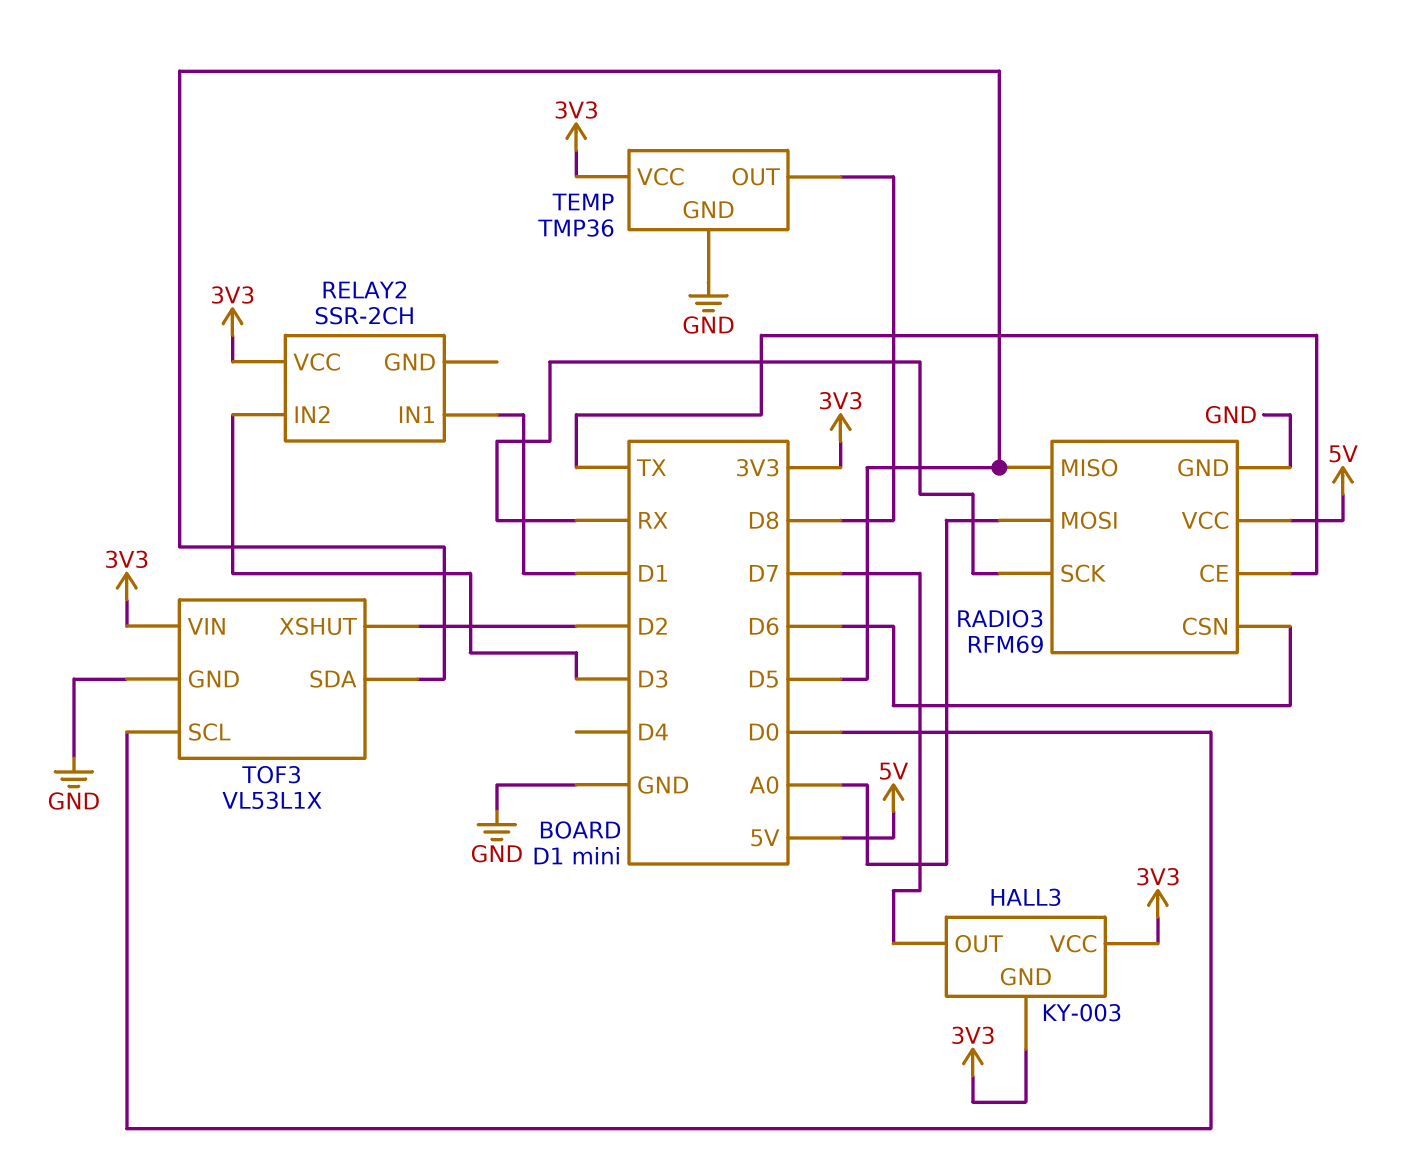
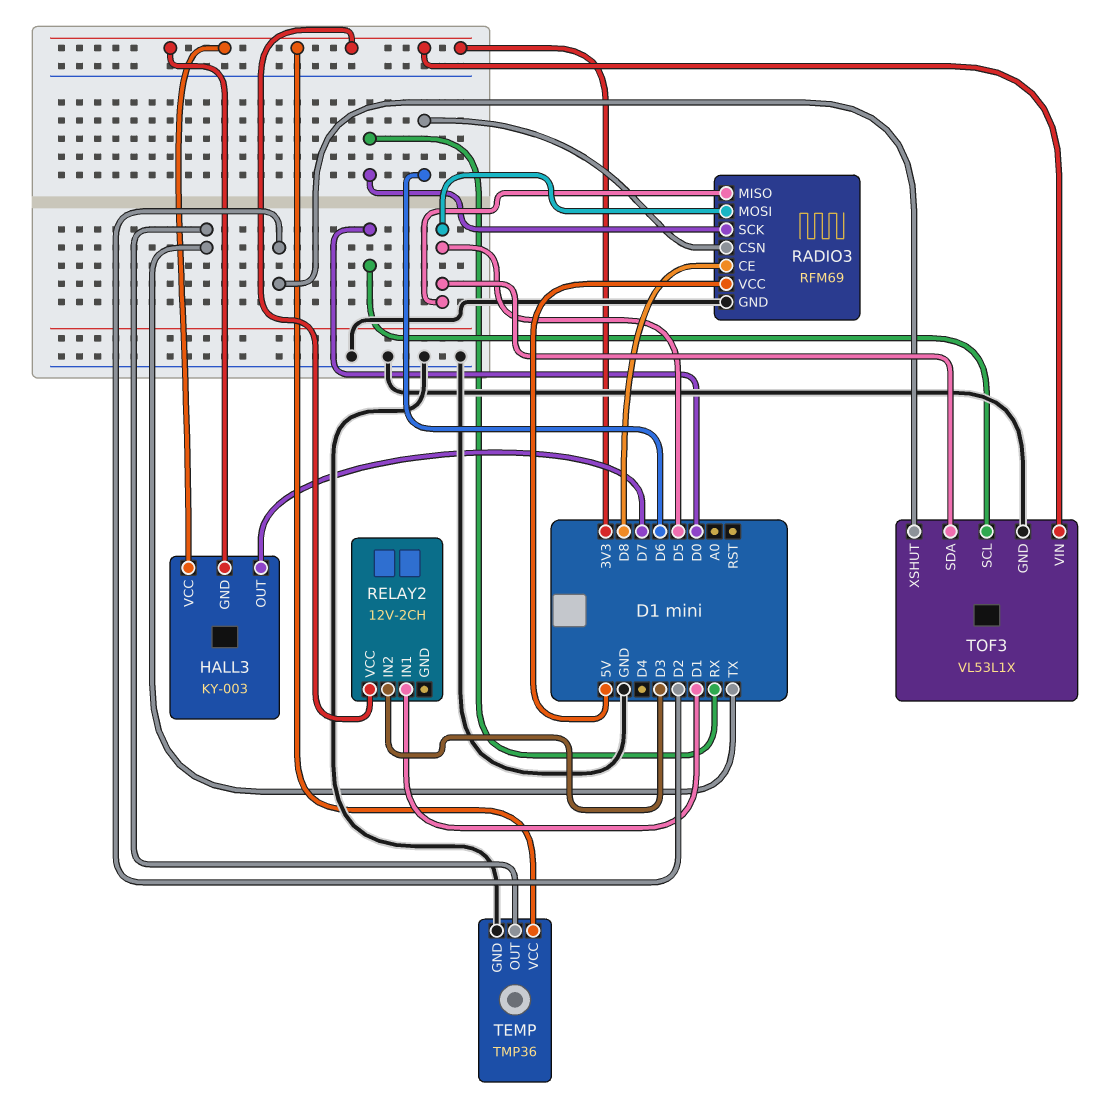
RADIO3 pin CE: TX -> D8
RADIO3 pin MOSI: A0 -> D5
RELAY2: SSR-2CH -> 12V-2CH
TEMP pin OUT: D8 -> TX

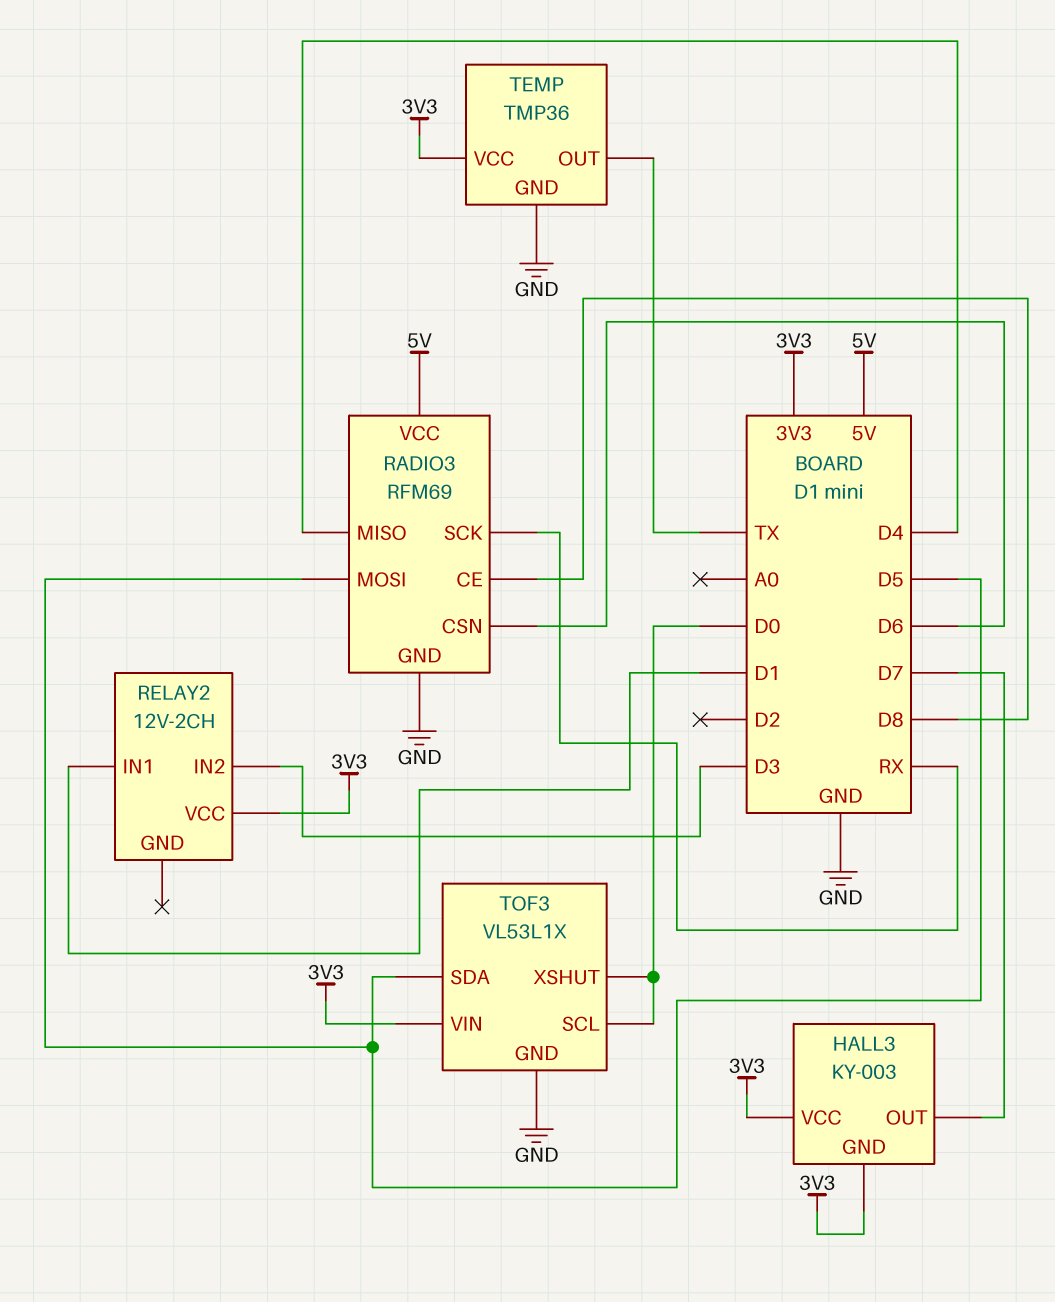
RADIO3 pin MISO: D5 -> D4
TOF3 pin XSHUT: D2 -> D0

